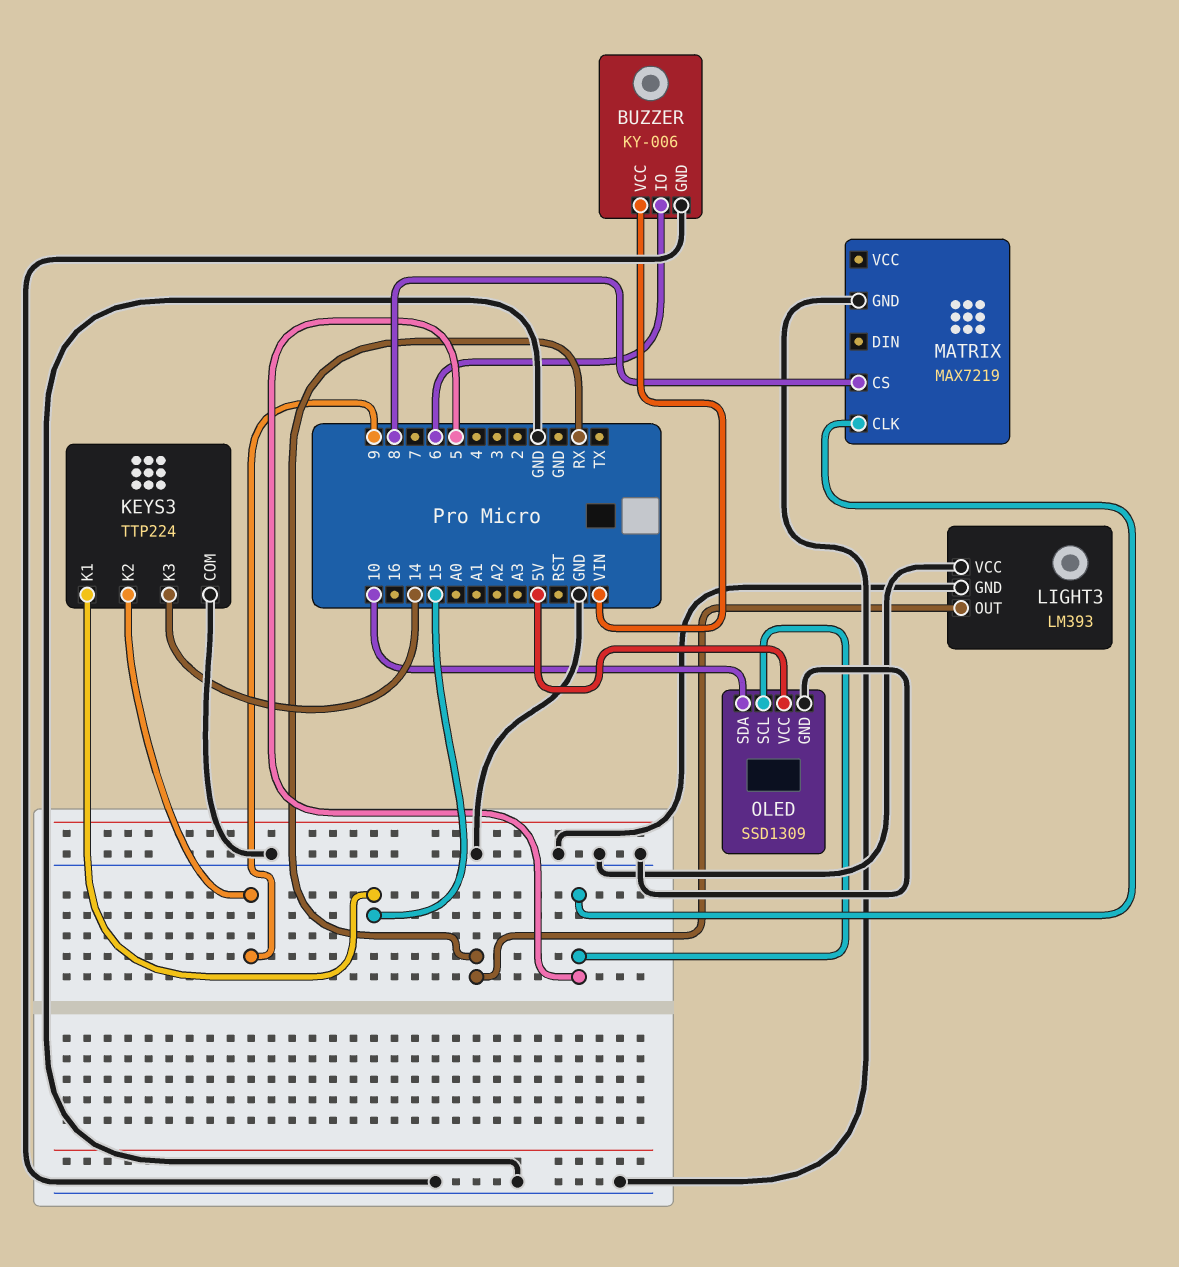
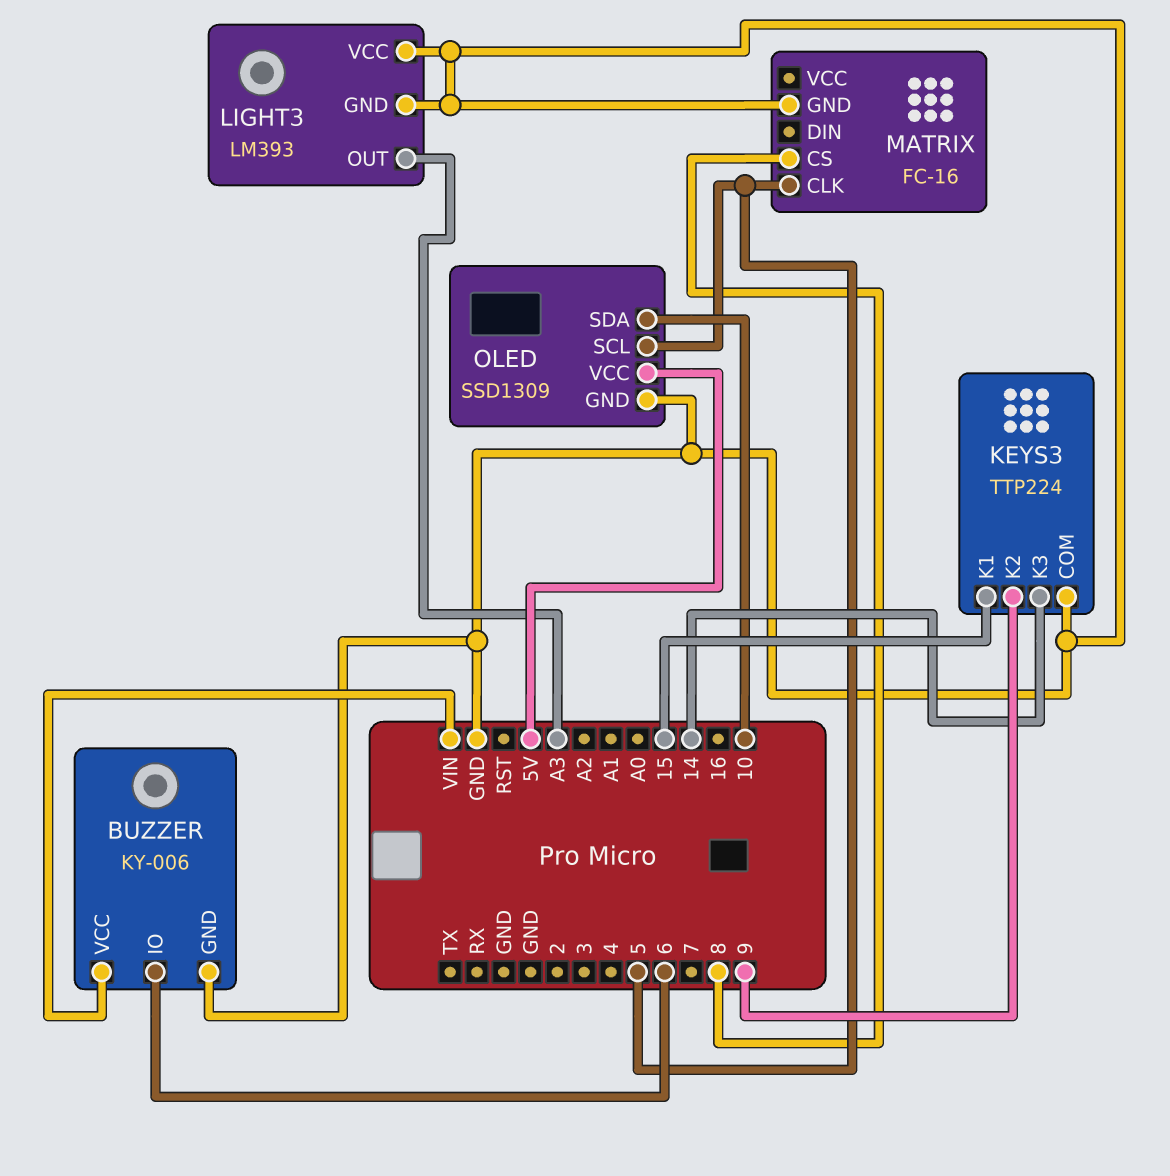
LIGHT3 pin OUT: RX -> A3
MATRIX: MAX7219 -> FC-16

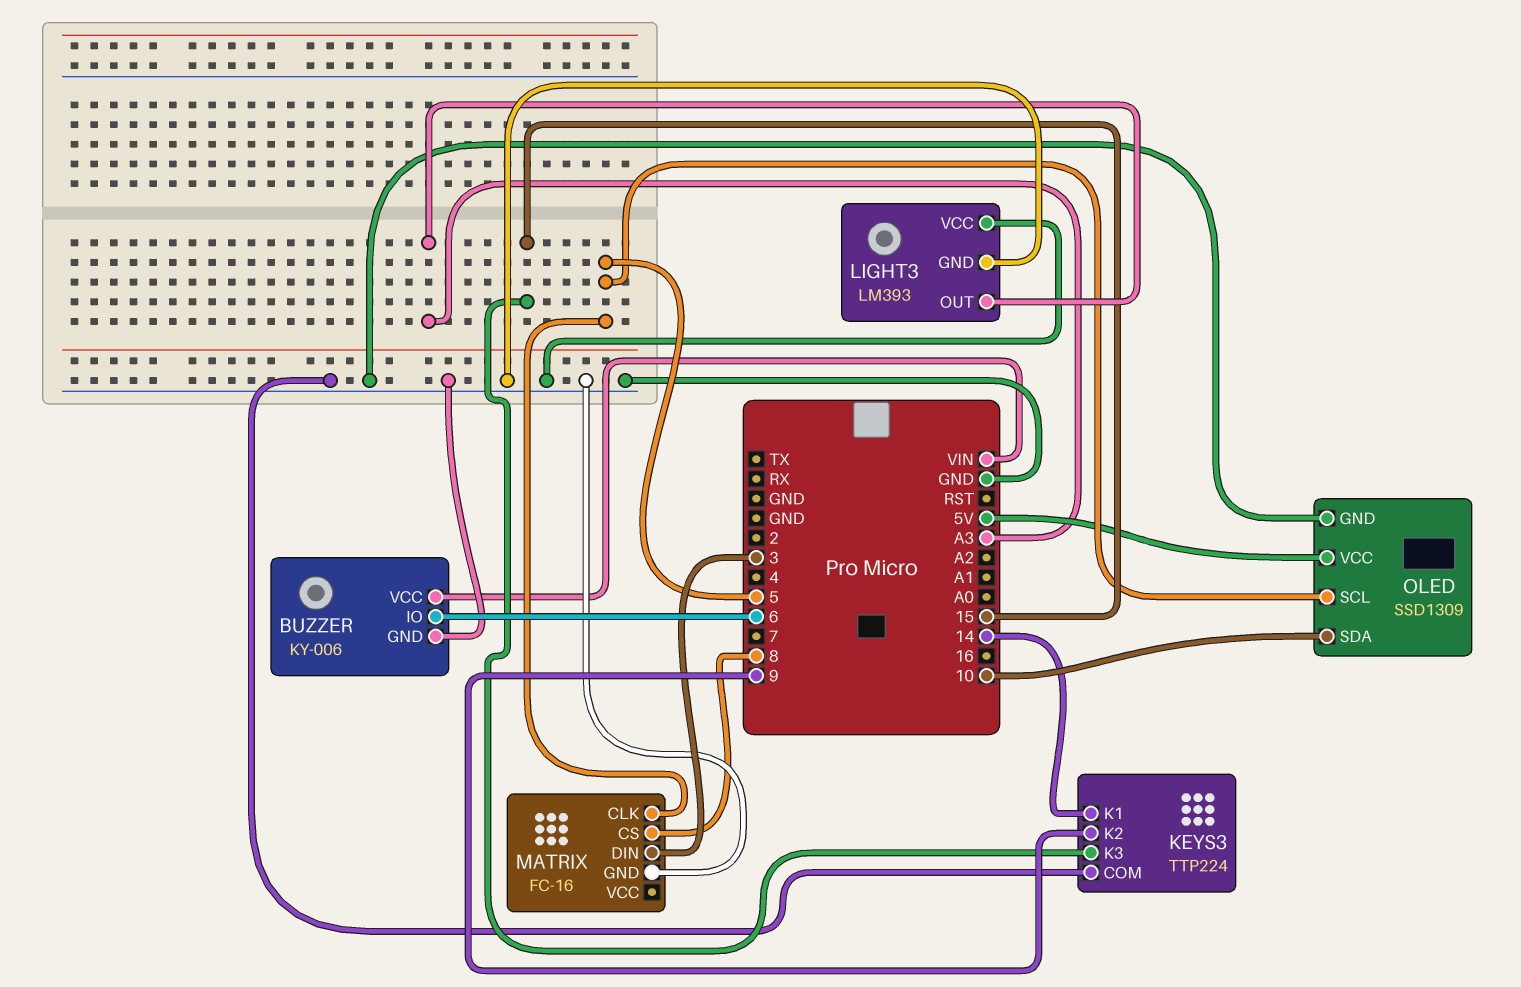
KEYS3 pin K1: 15 -> 14
KEYS3 pin K3: 14 -> 15
MATRIX pin DIN: none -> 3

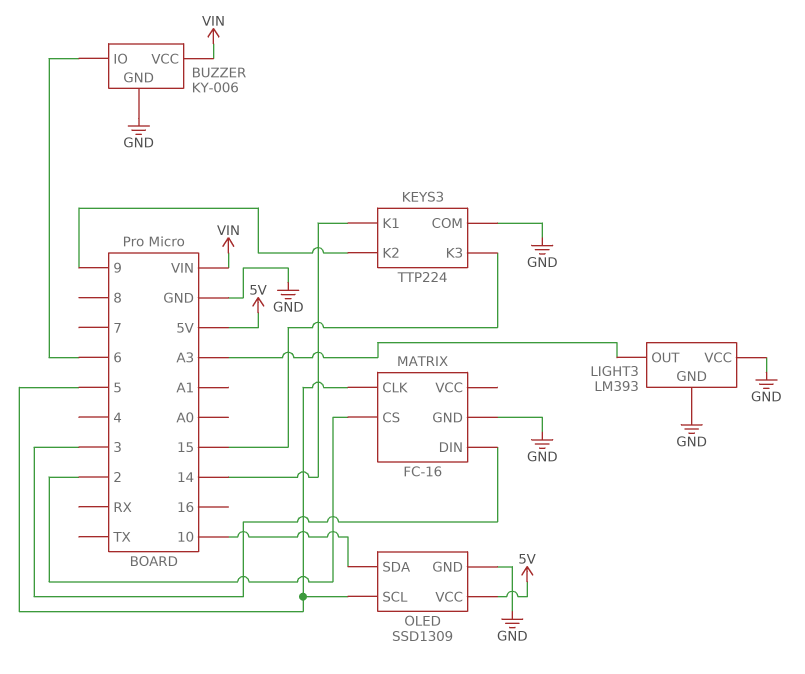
MATRIX pin CS: 8 -> 2

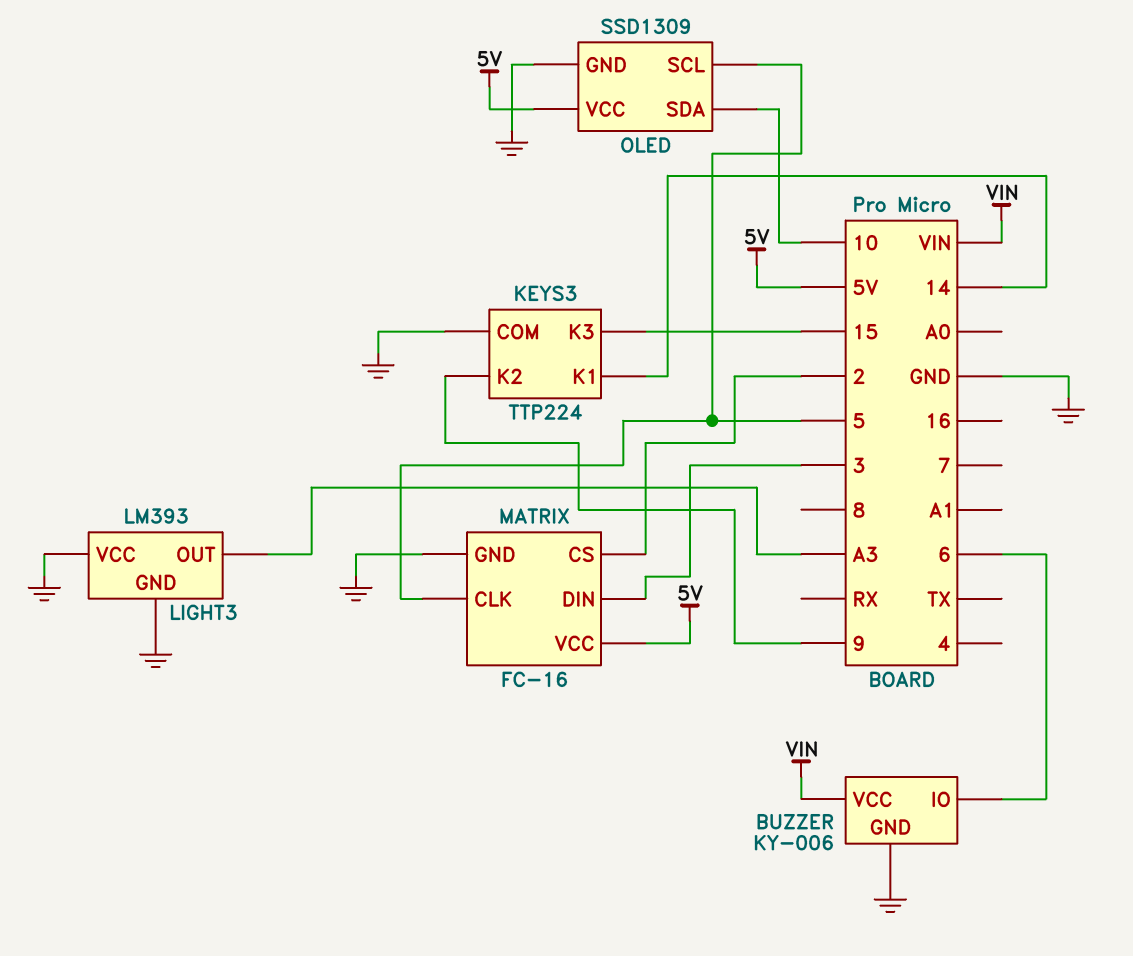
MATRIX pin VCC: none -> 5V

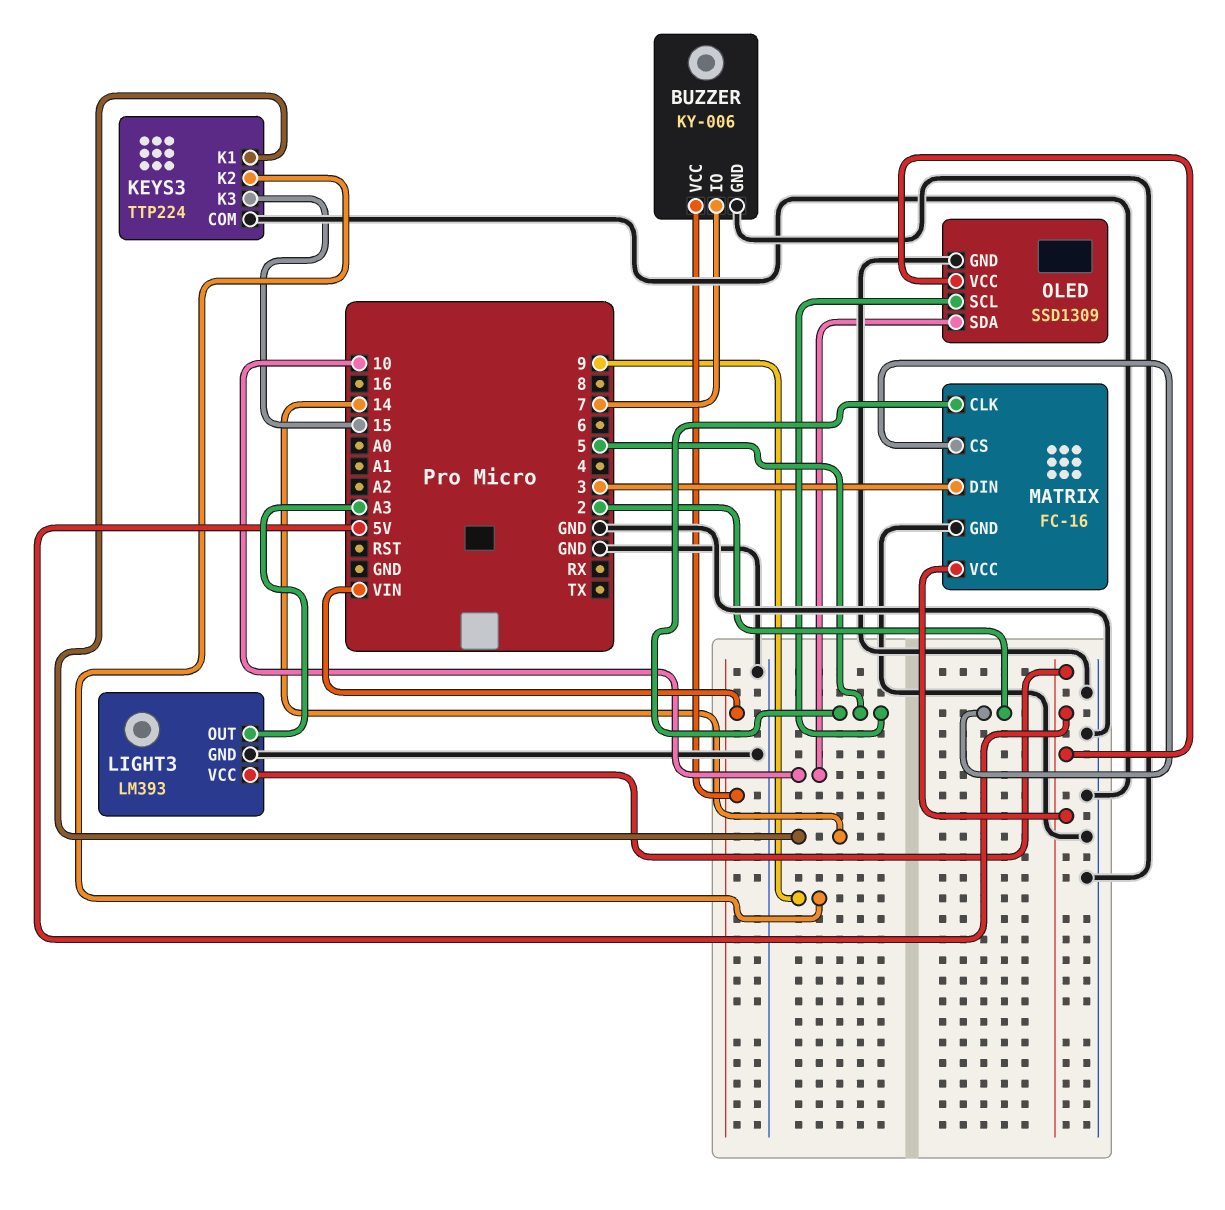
BUZZER pin IO: 6 -> 7
LIGHT3 pin VCC: GND -> 5V

